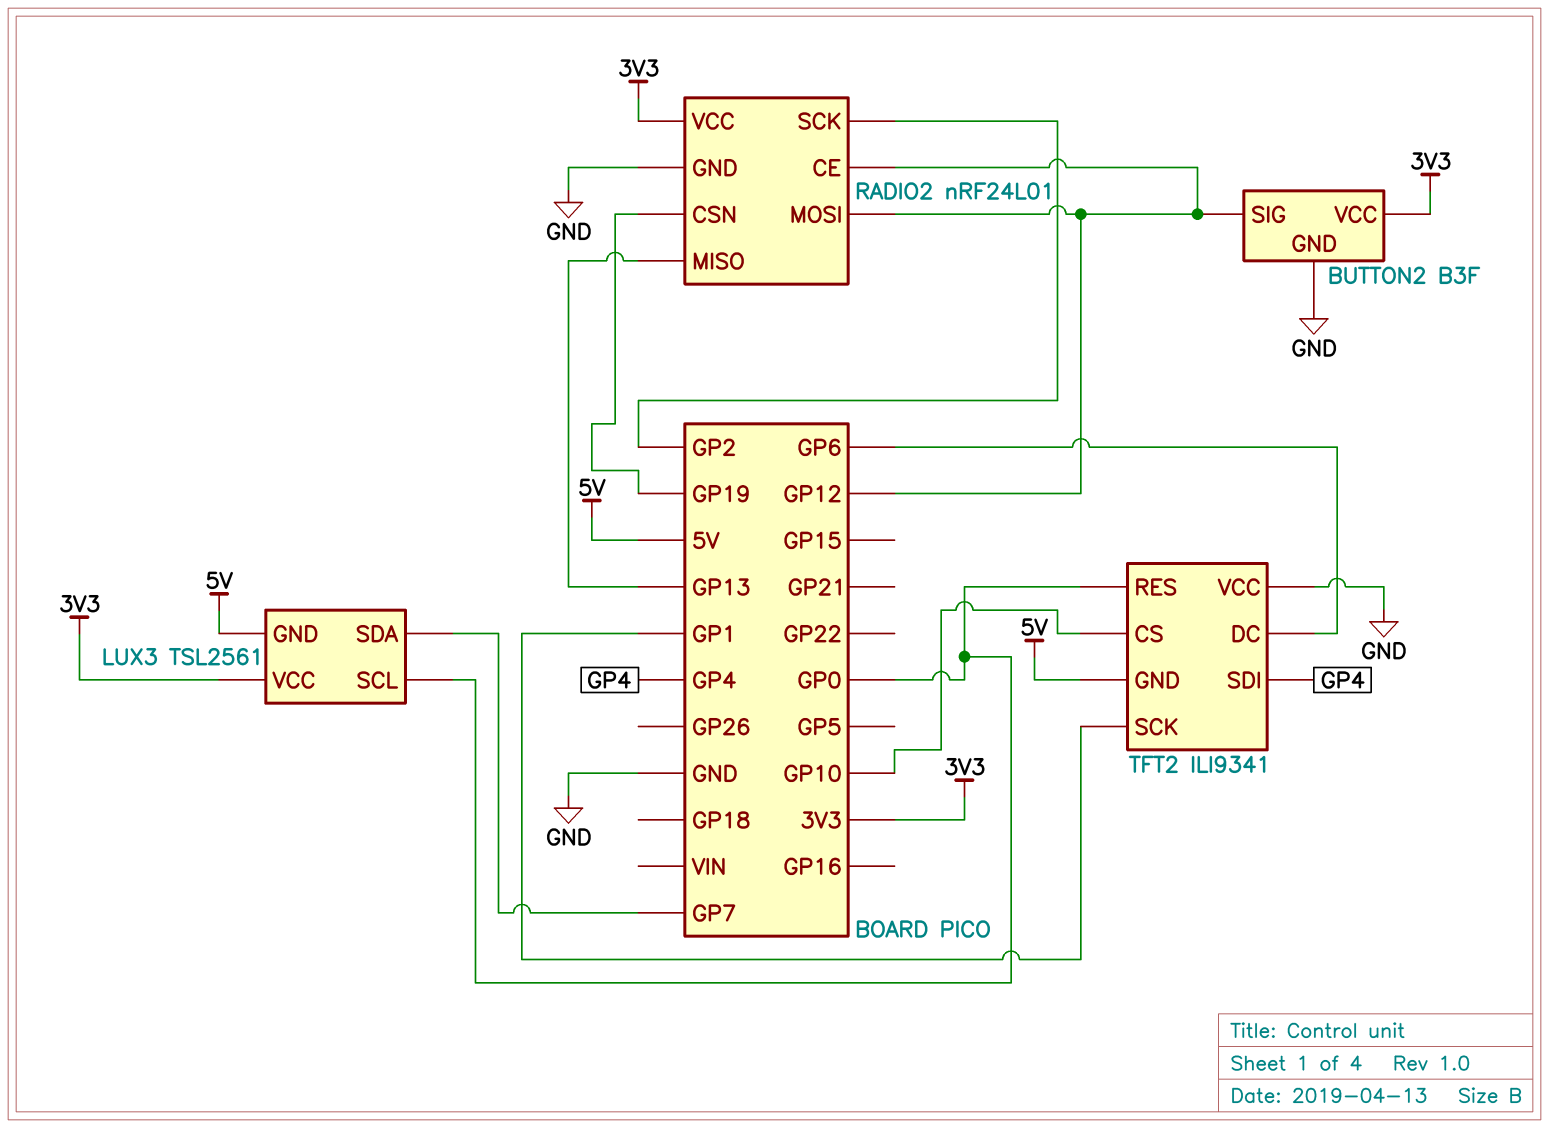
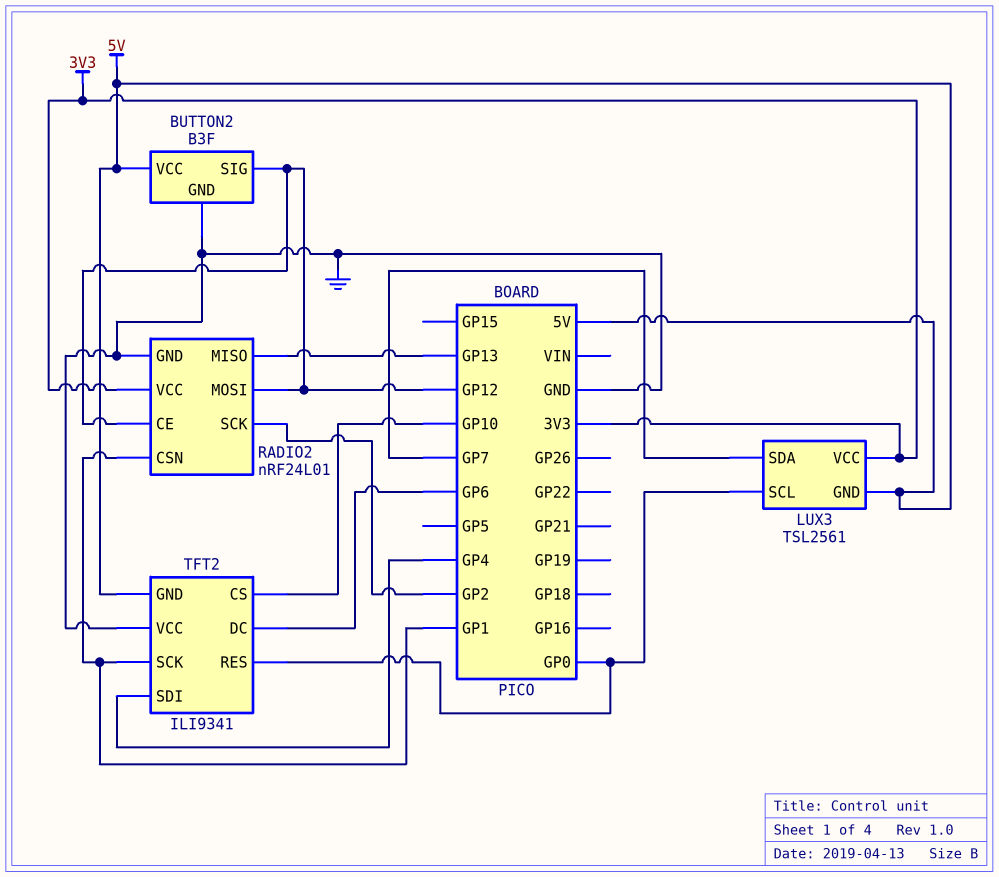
BUTTON2 pin VCC: 3V3 -> 5V
RADIO2 pin CSN: GP19 -> GP1

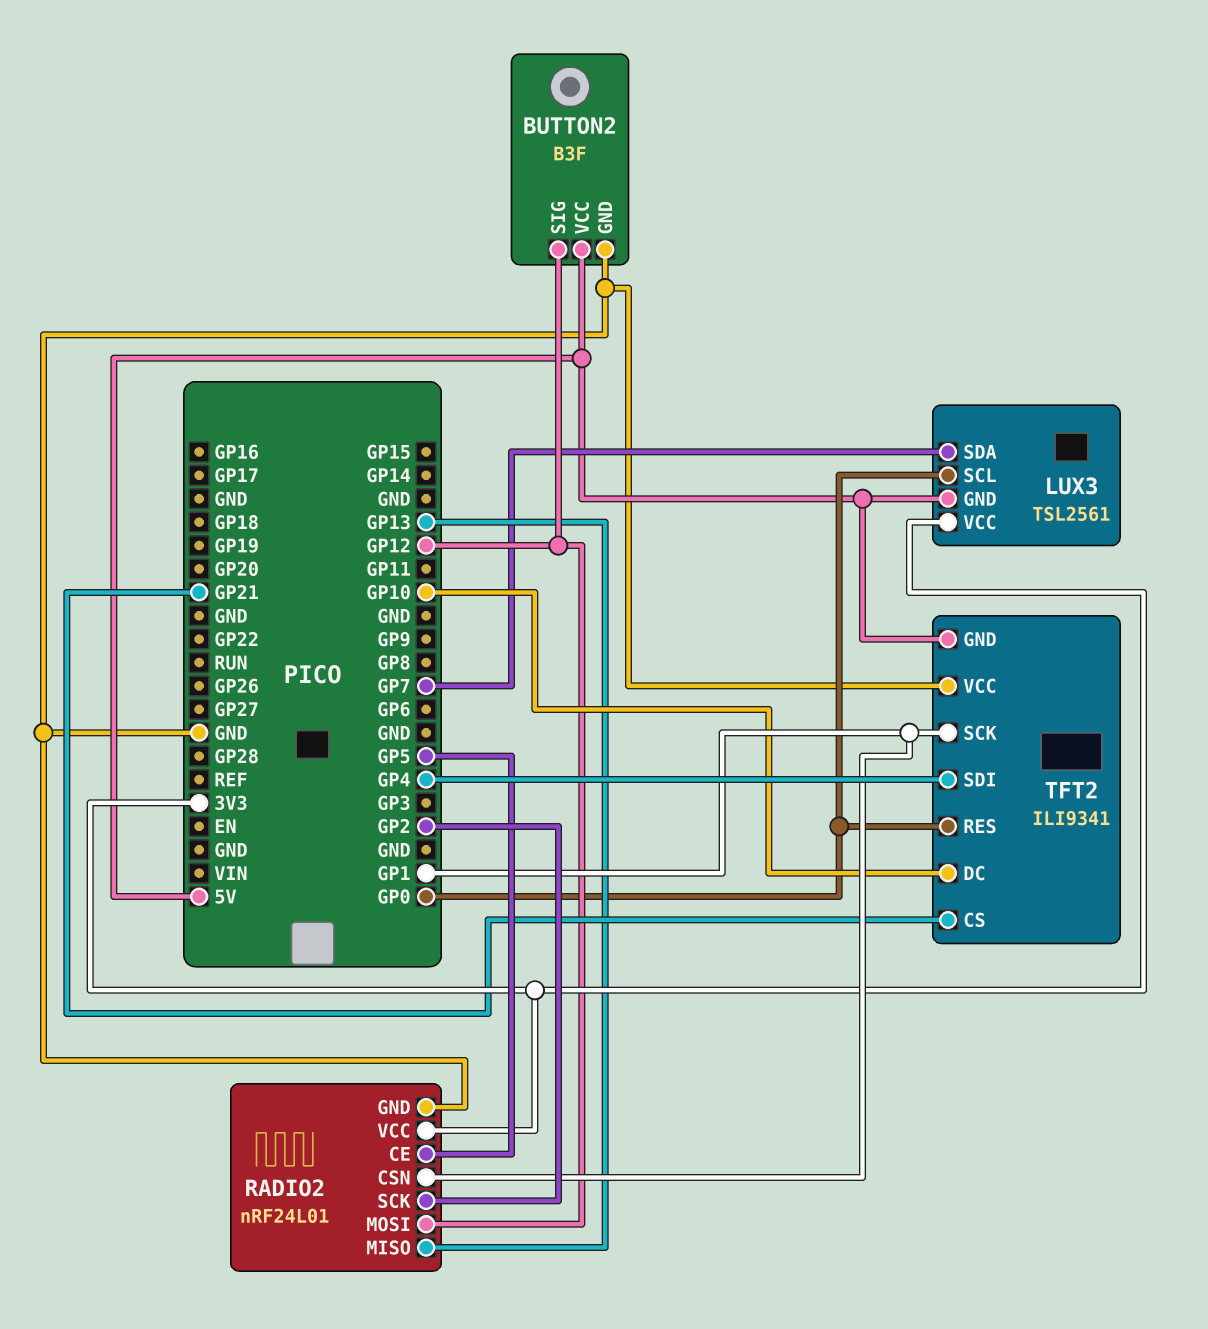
RADIO2 pin CE: GP12 -> GP5
TFT2 pin CS: GP10 -> GP21
TFT2 pin DC: GP6 -> GP10

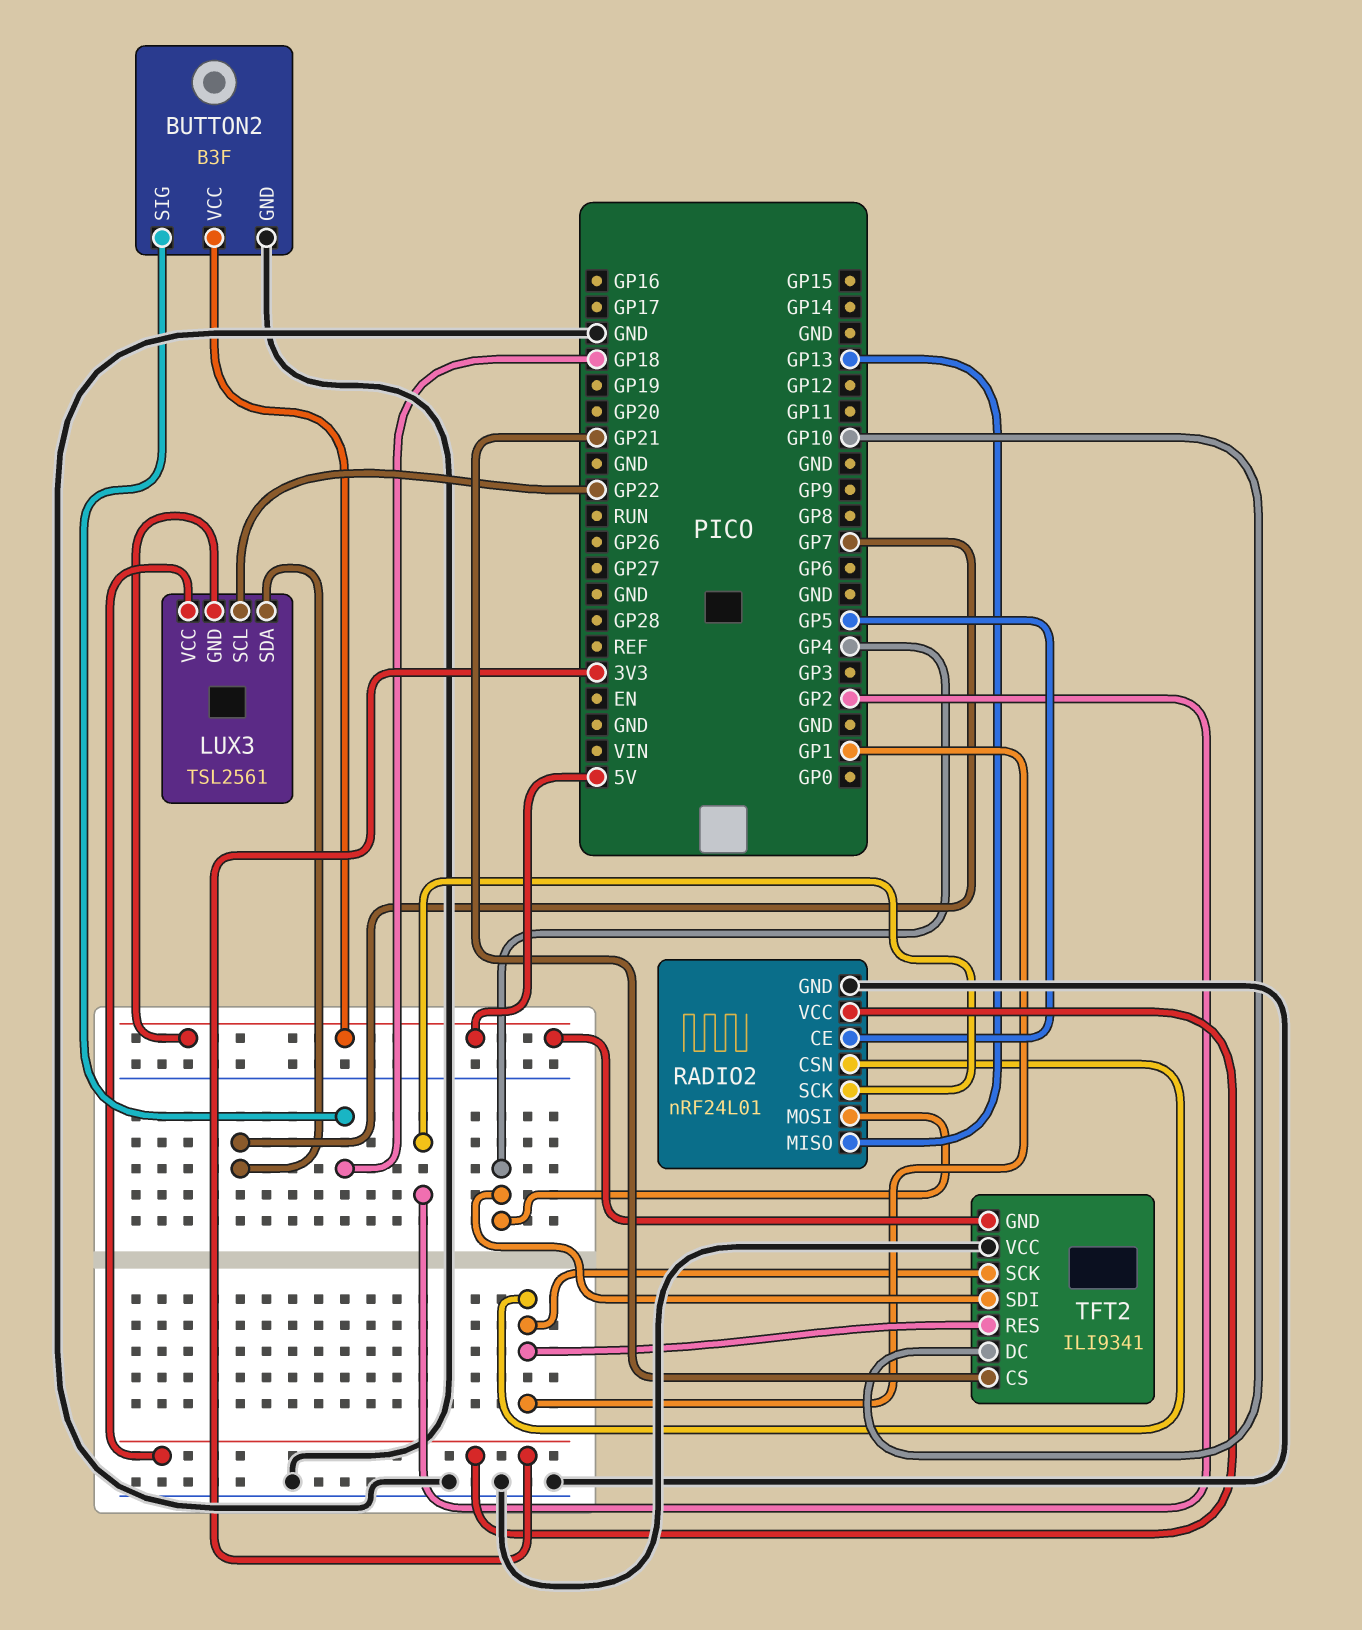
BUTTON2 pin SIG: GP12 -> GP18
LUX3 pin SCL: GP0 -> GP22
RADIO2 pin MOSI: GP12 -> GP4
TFT2 pin RES: GP0 -> GP1

